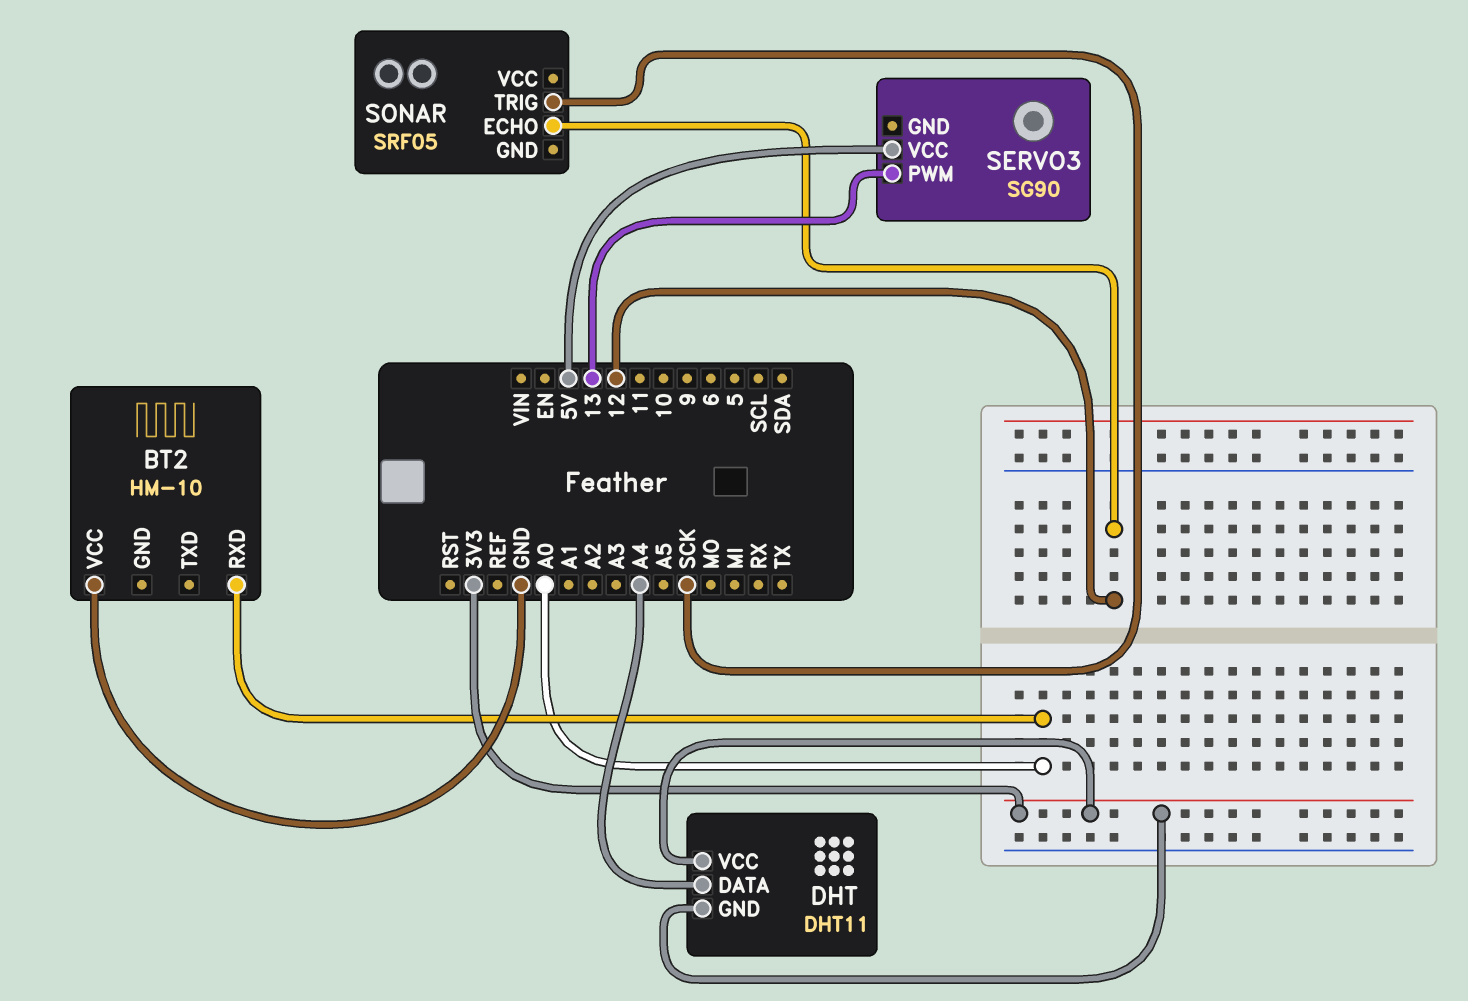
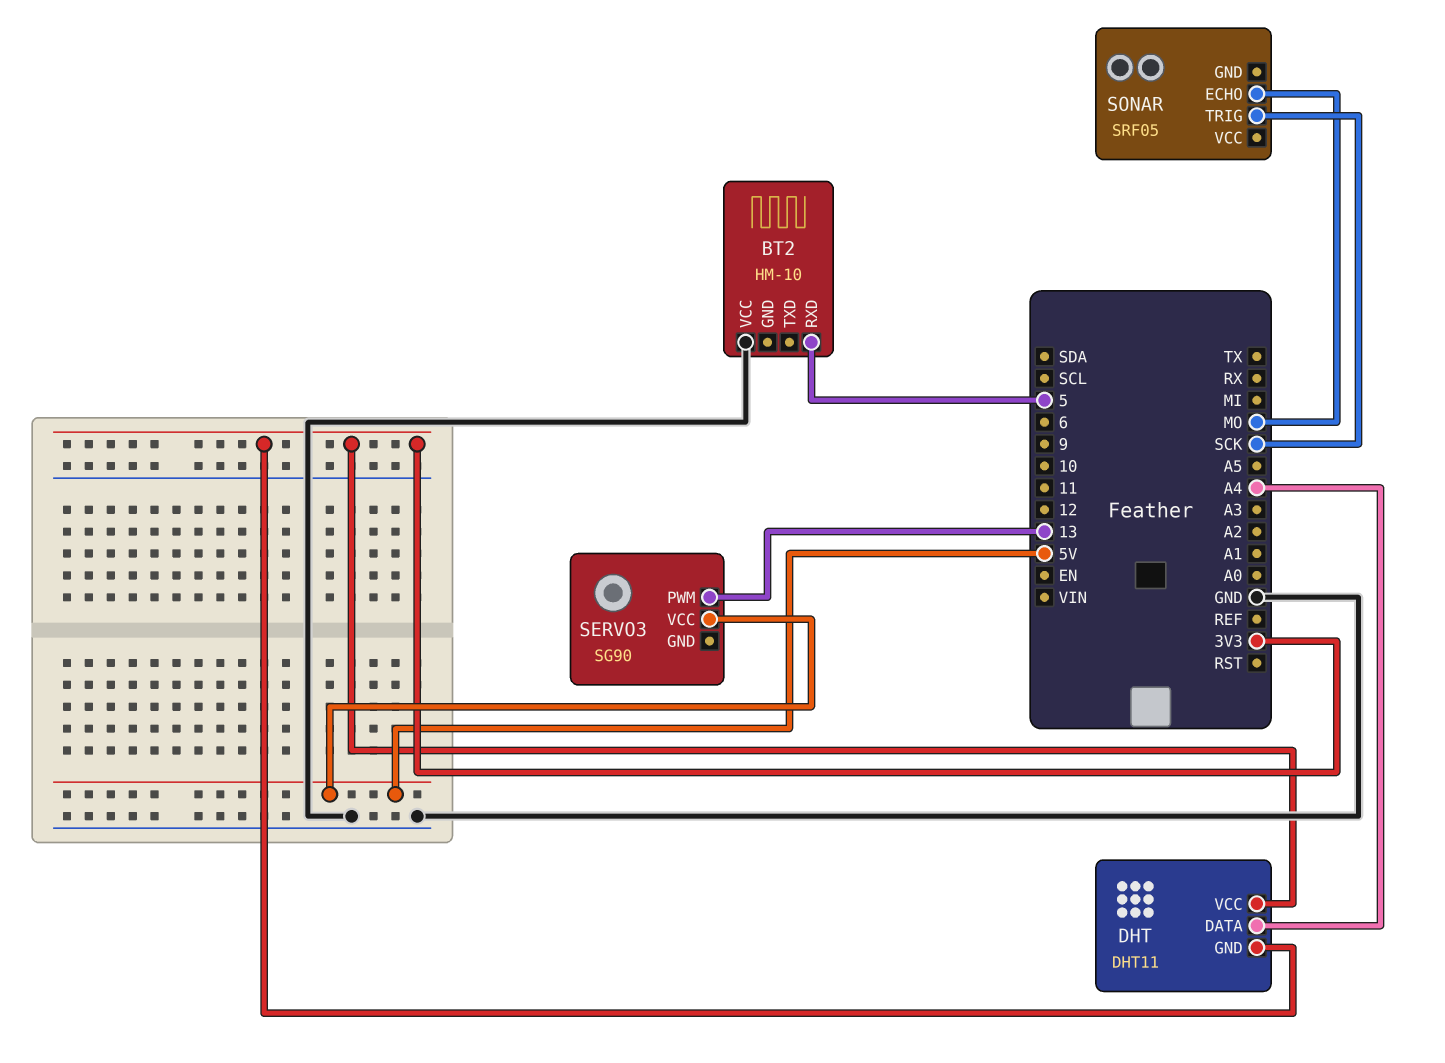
BT2 pin RXD: A0 -> 5
SONAR pin ECHO: 12 -> MO

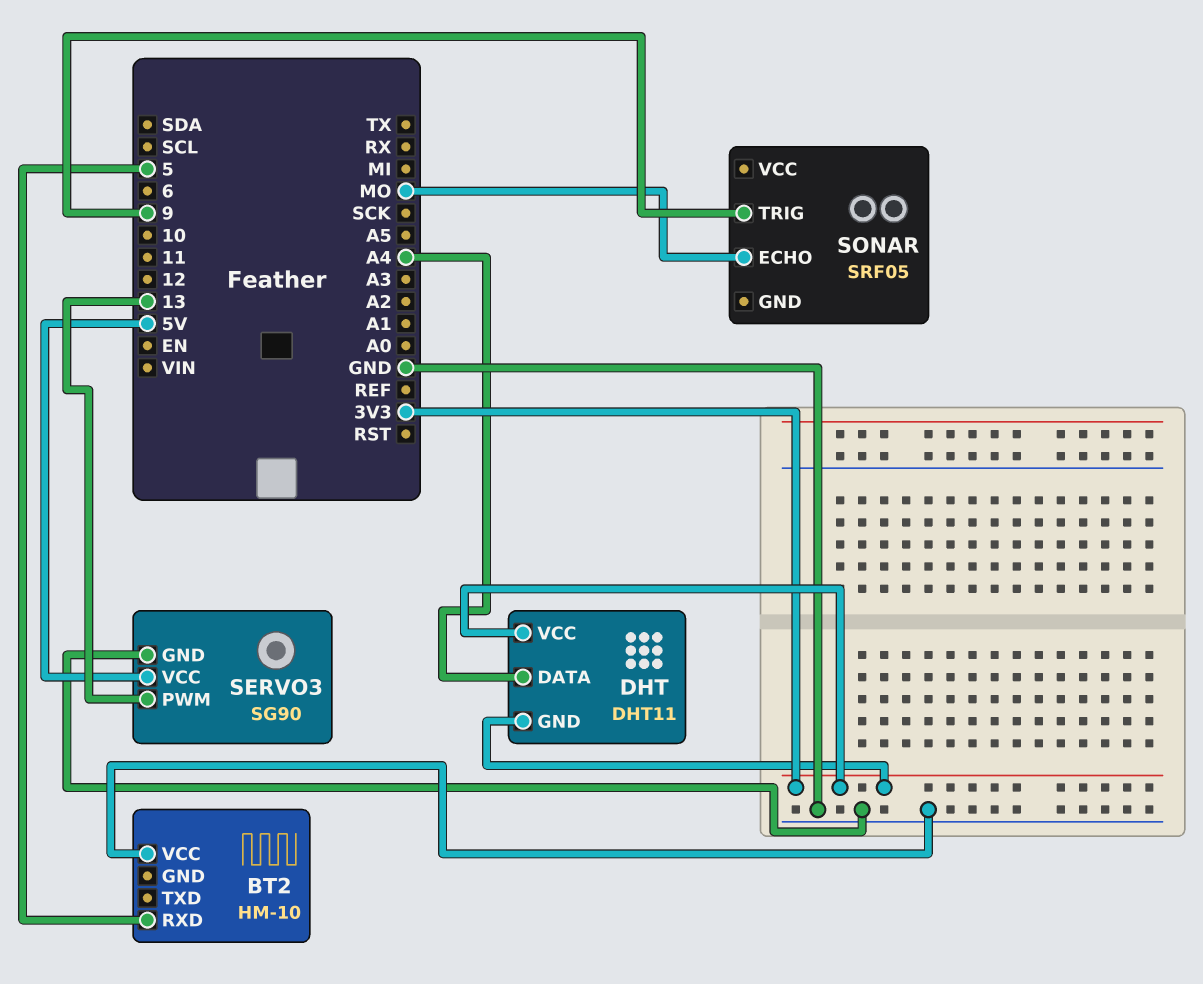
SERVO3 pin GND: none -> GND
SONAR pin TRIG: SCK -> 9

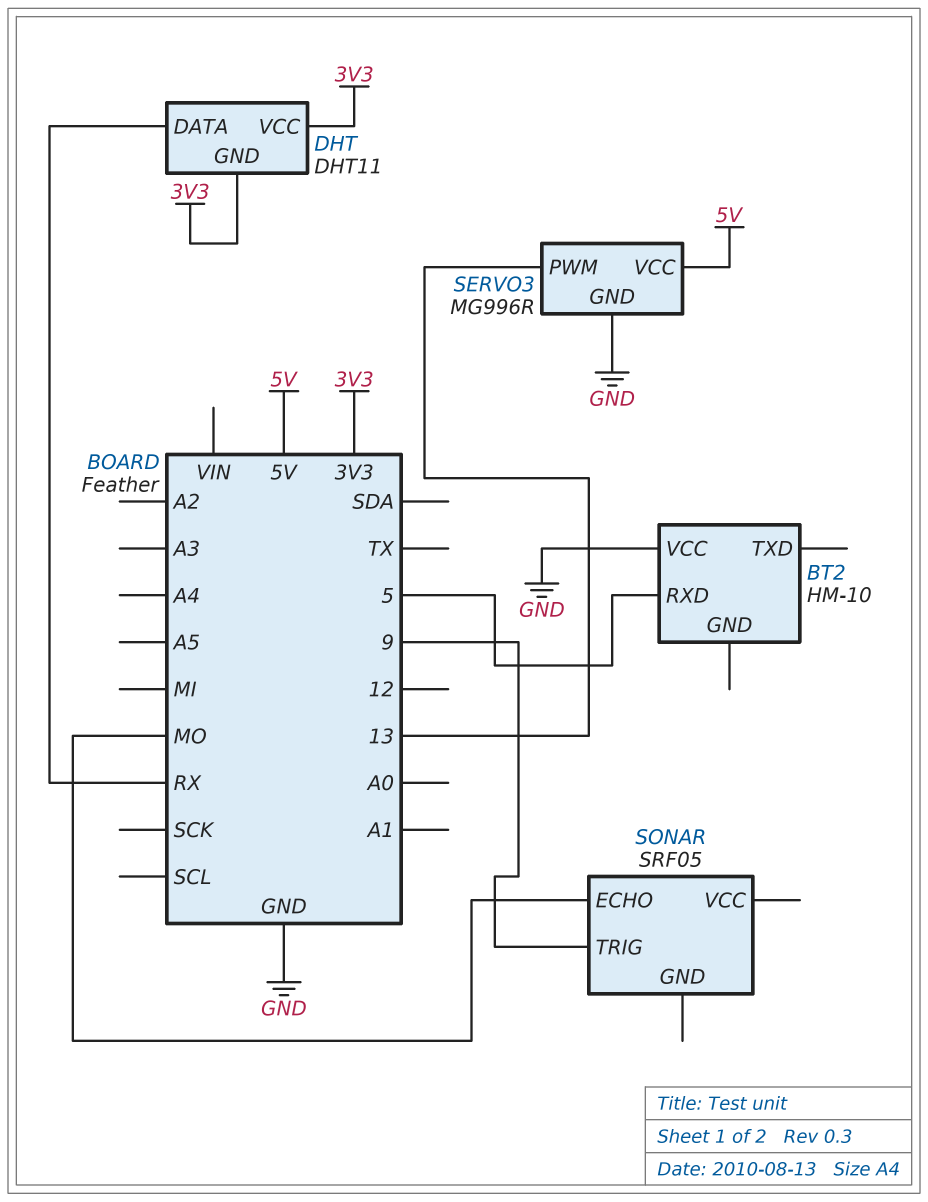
DHT pin DATA: A4 -> RX
SERVO3: SG90 -> MG996R

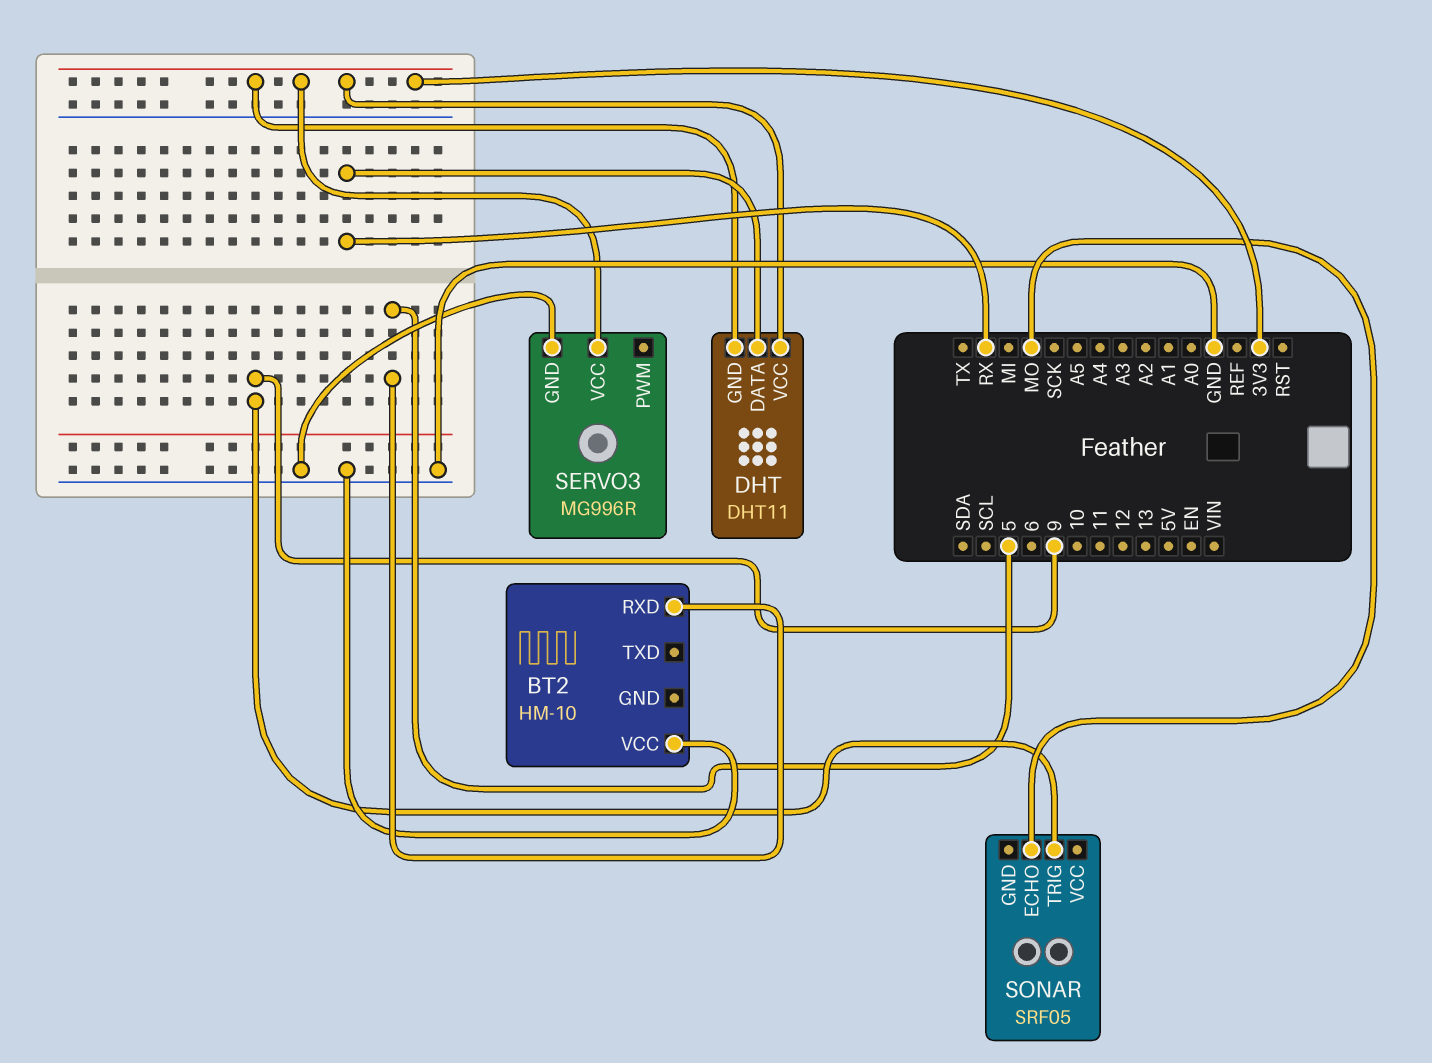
SERVO3 pin PWM: 13 -> none
SERVO3 pin VCC: 5V -> 3V3

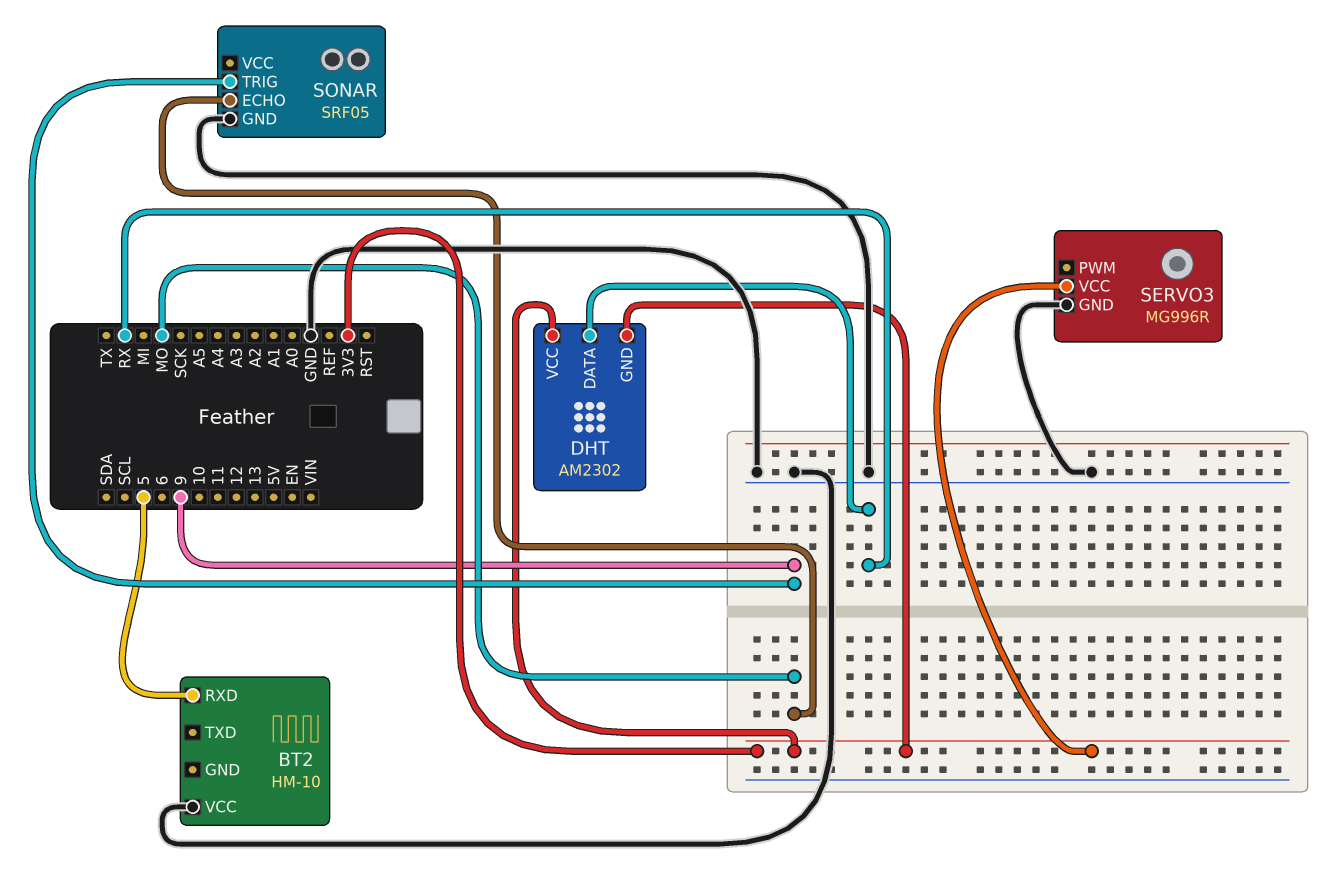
DHT: DHT11 -> AM2302
SONAR pin GND: none -> GND

